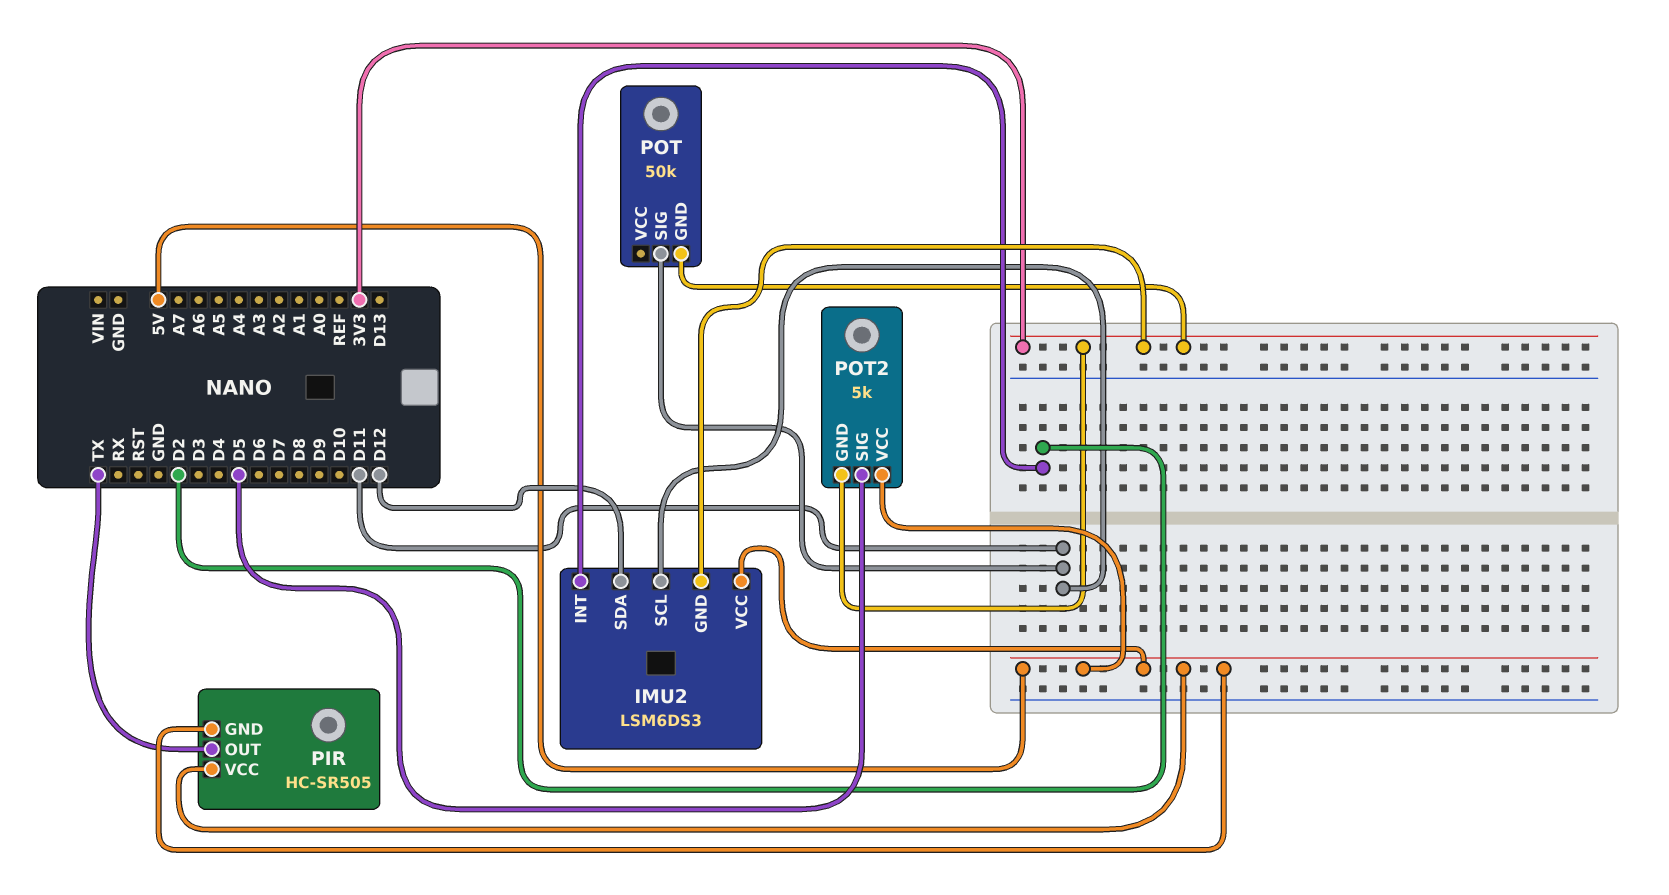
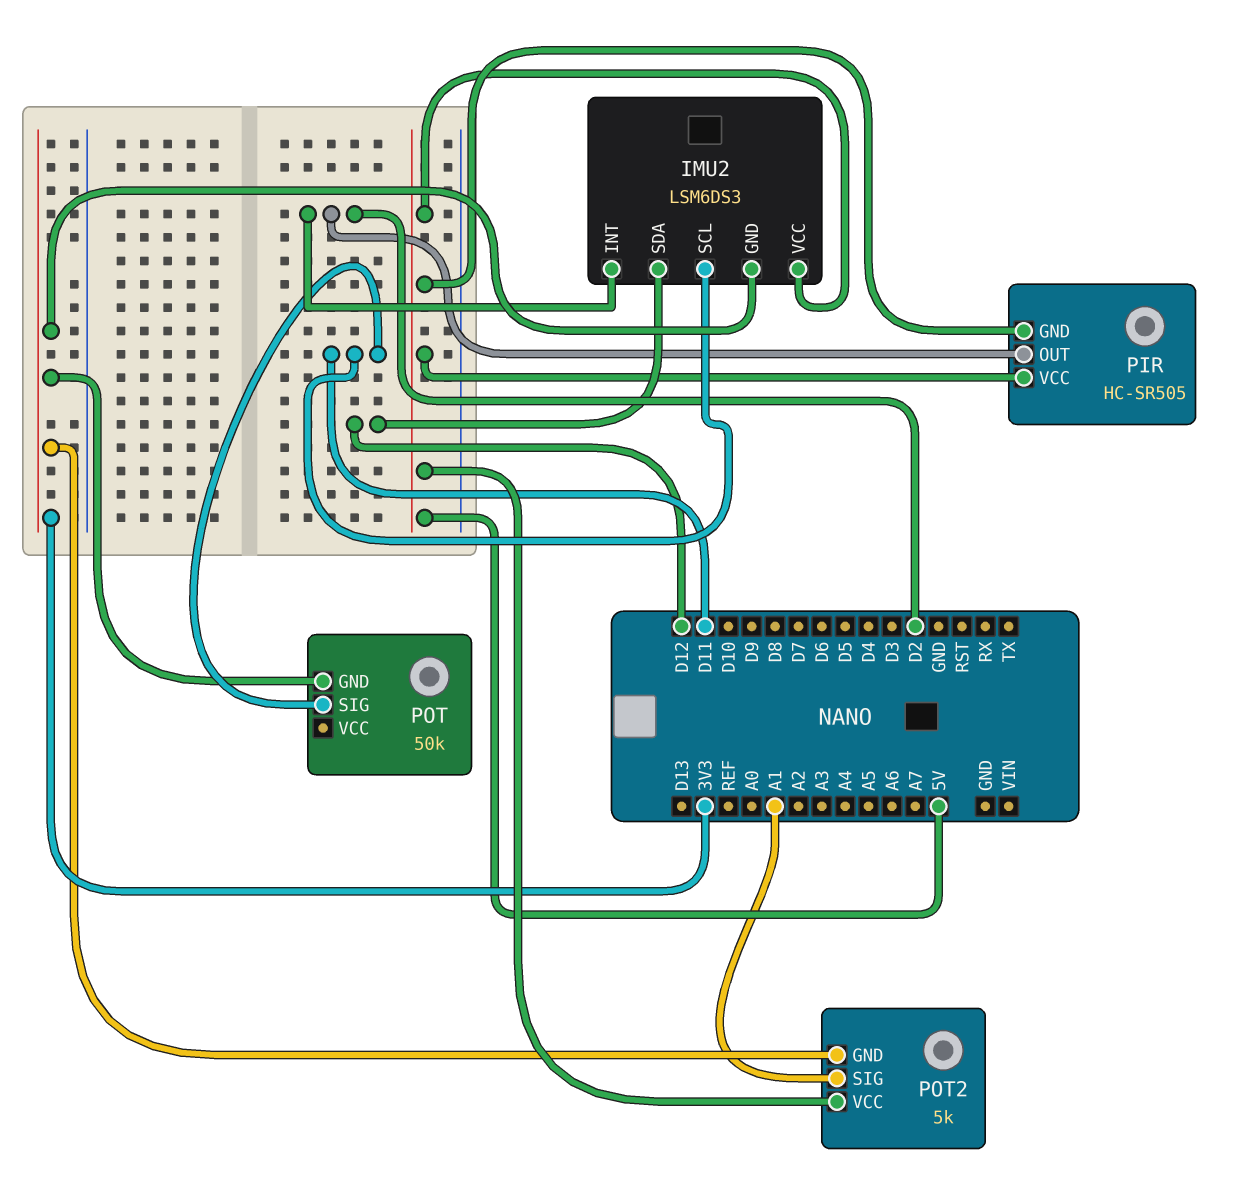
PIR pin OUT: TX -> D2
POT2 pin SIG: D5 -> A1

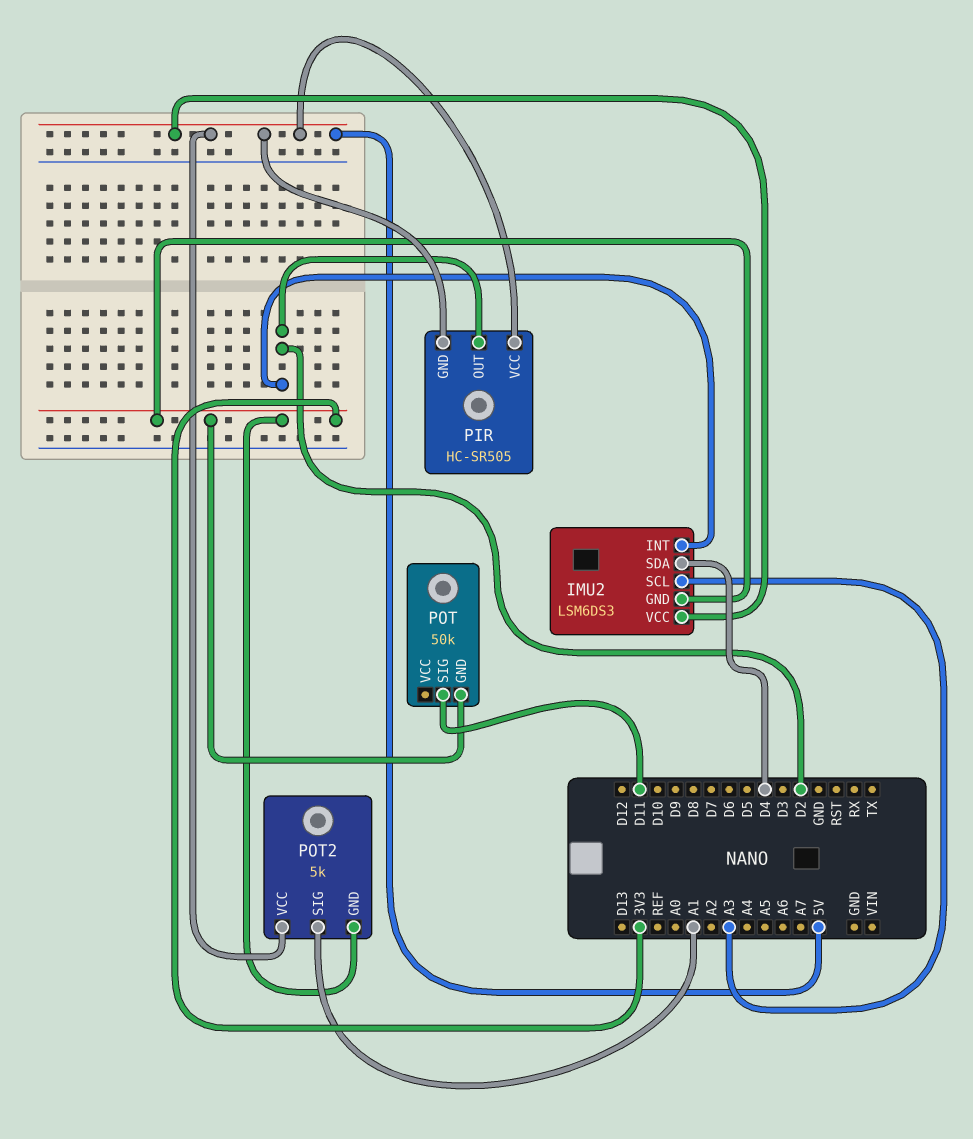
IMU2 pin SCL: D11 -> A3
IMU2 pin SDA: D12 -> D4

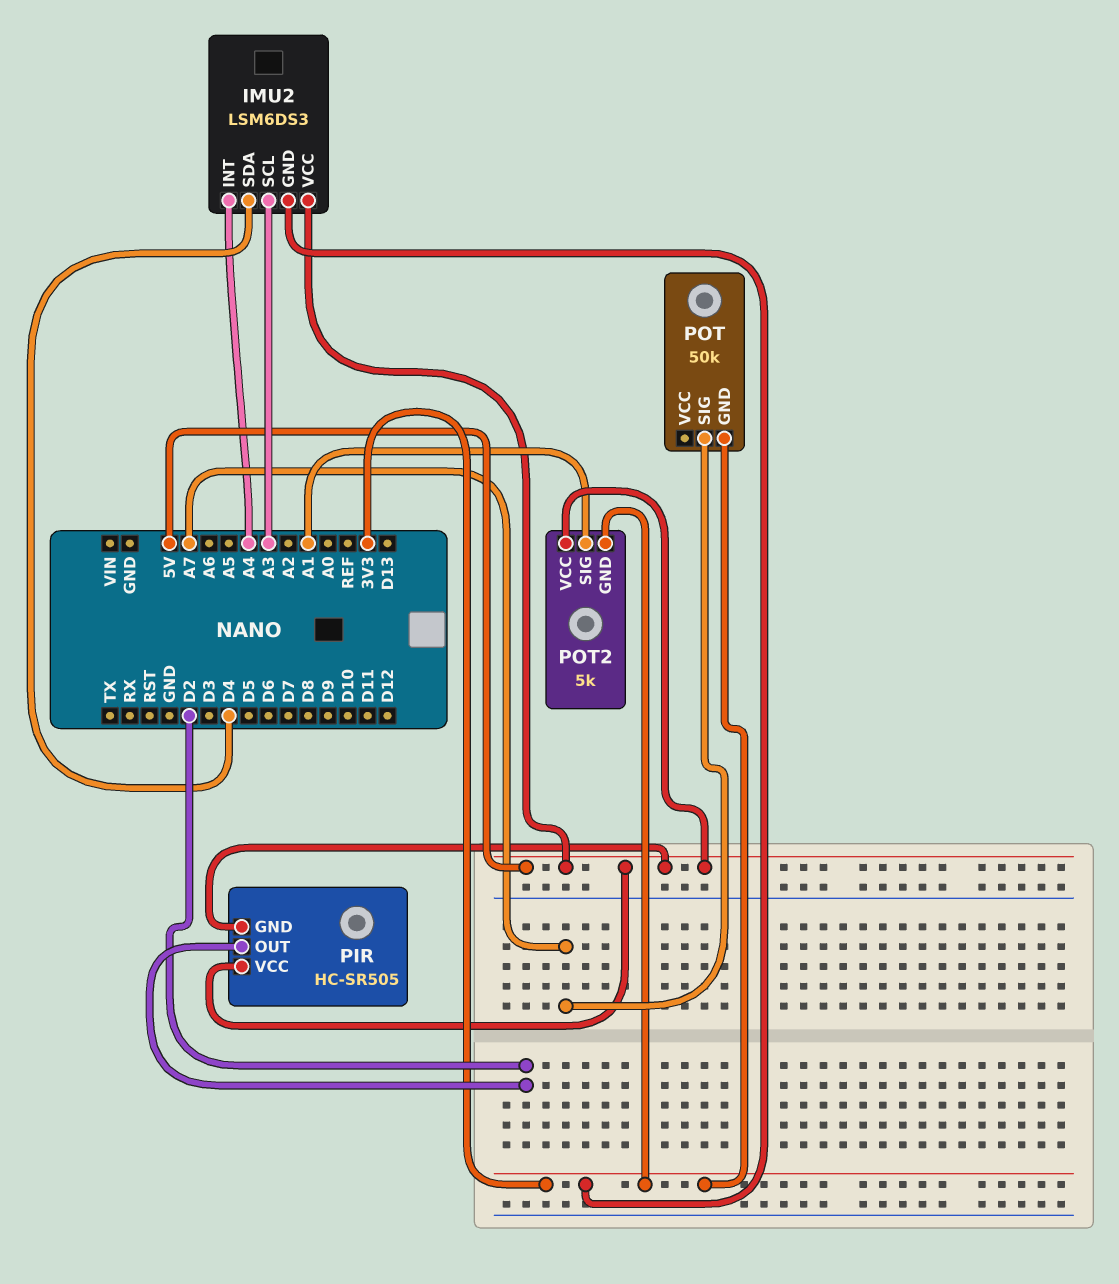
IMU2 pin INT: D2 -> A4
POT pin SIG: D11 -> A7

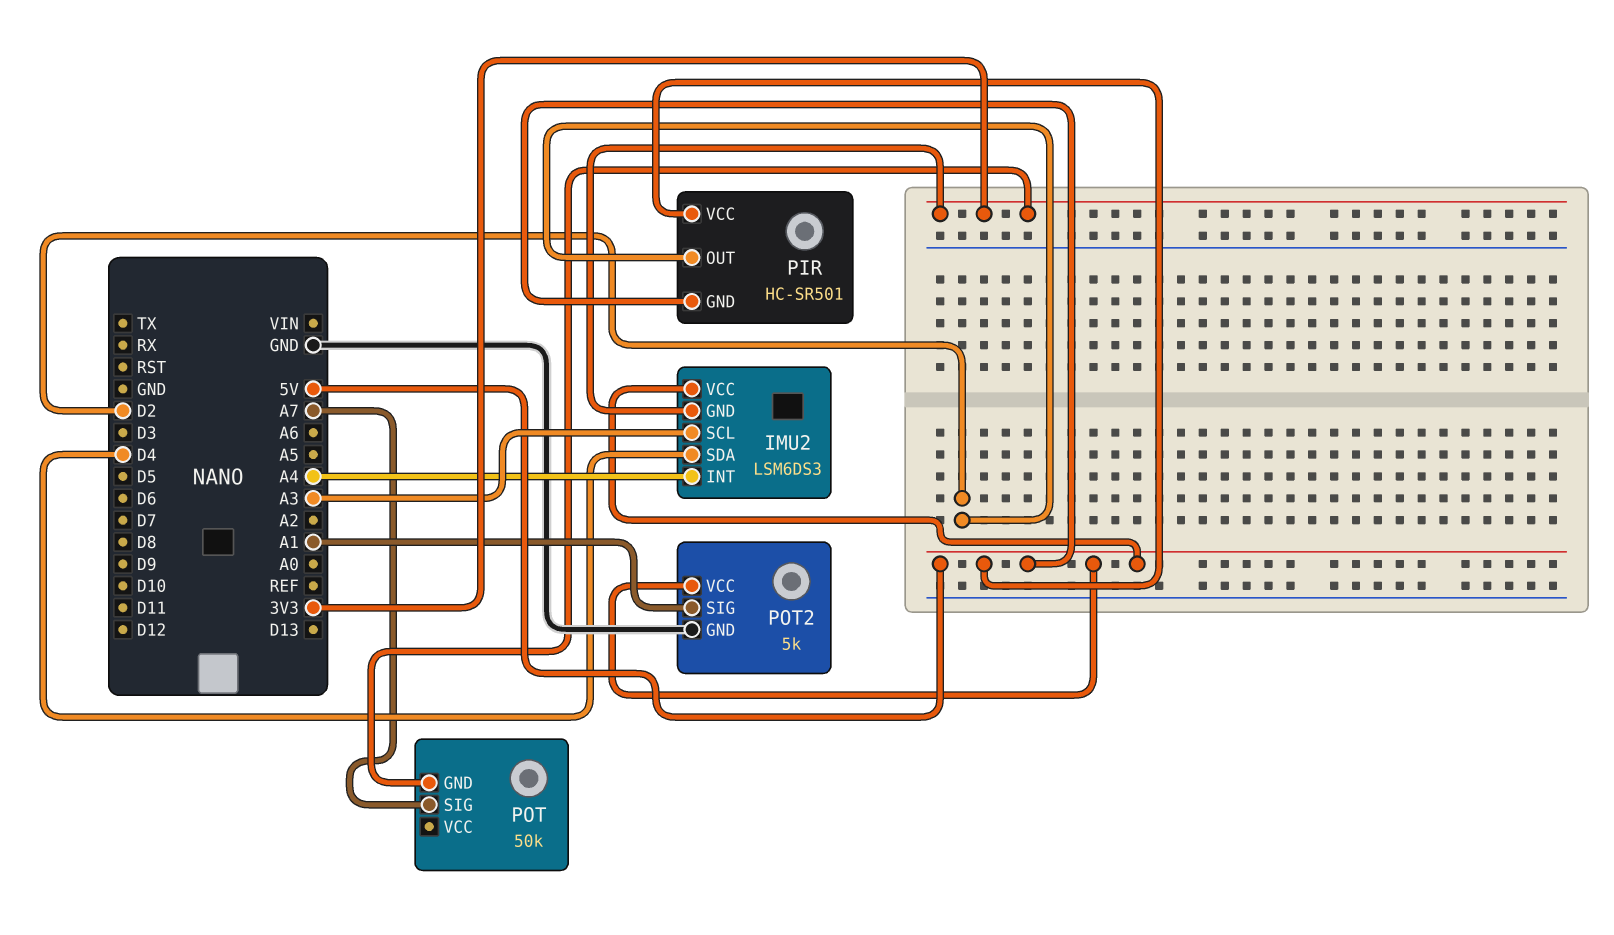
PIR: HC-SR505 -> HC-SR501
POT2 pin GND: 3V3 -> GND

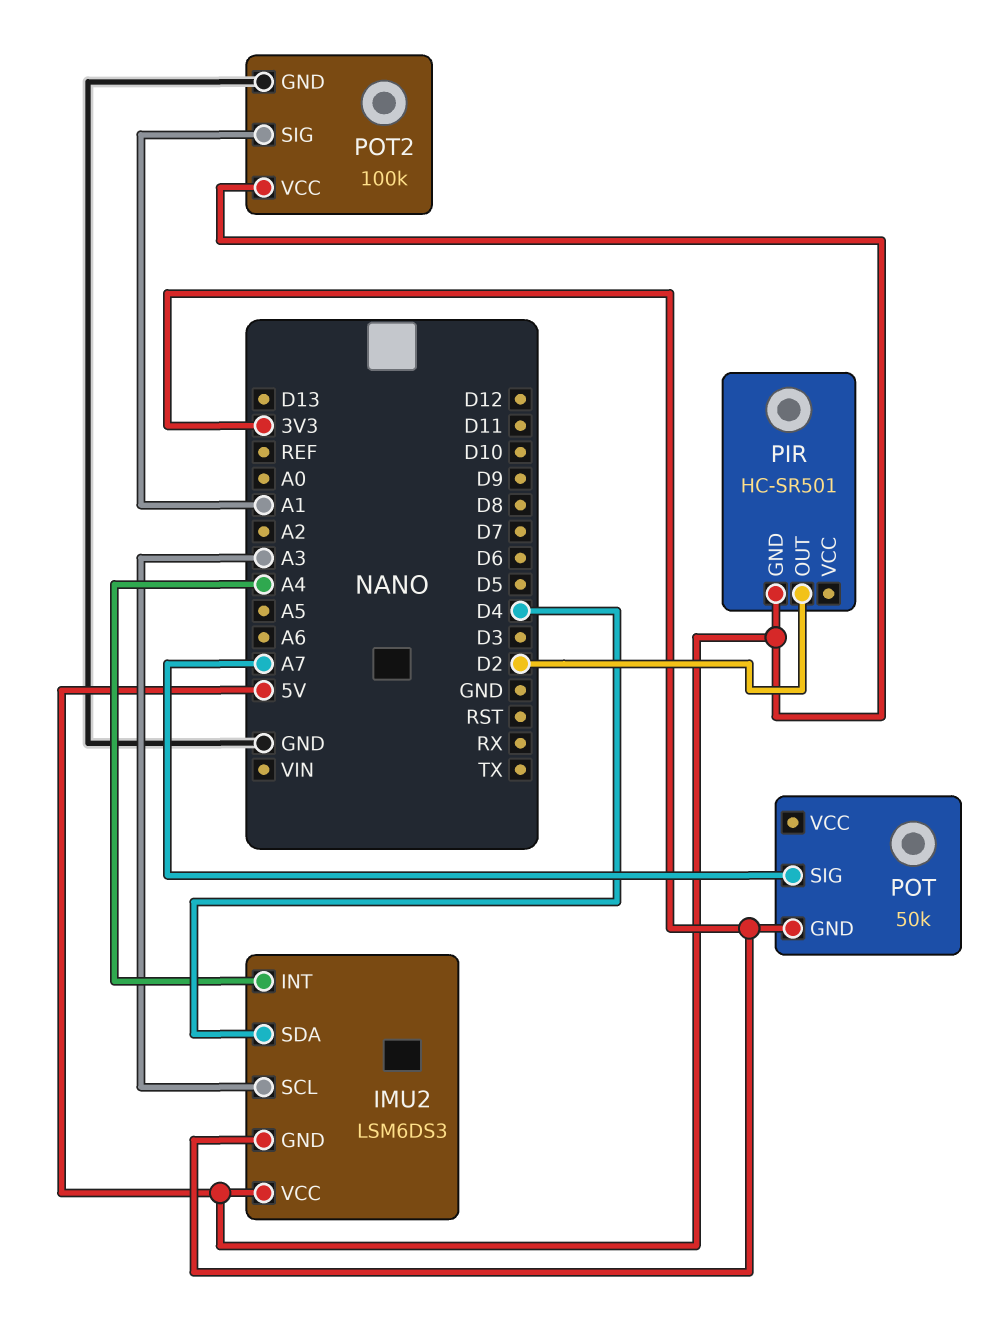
PIR pin VCC: 5V -> none
POT2: 5k -> 100k

